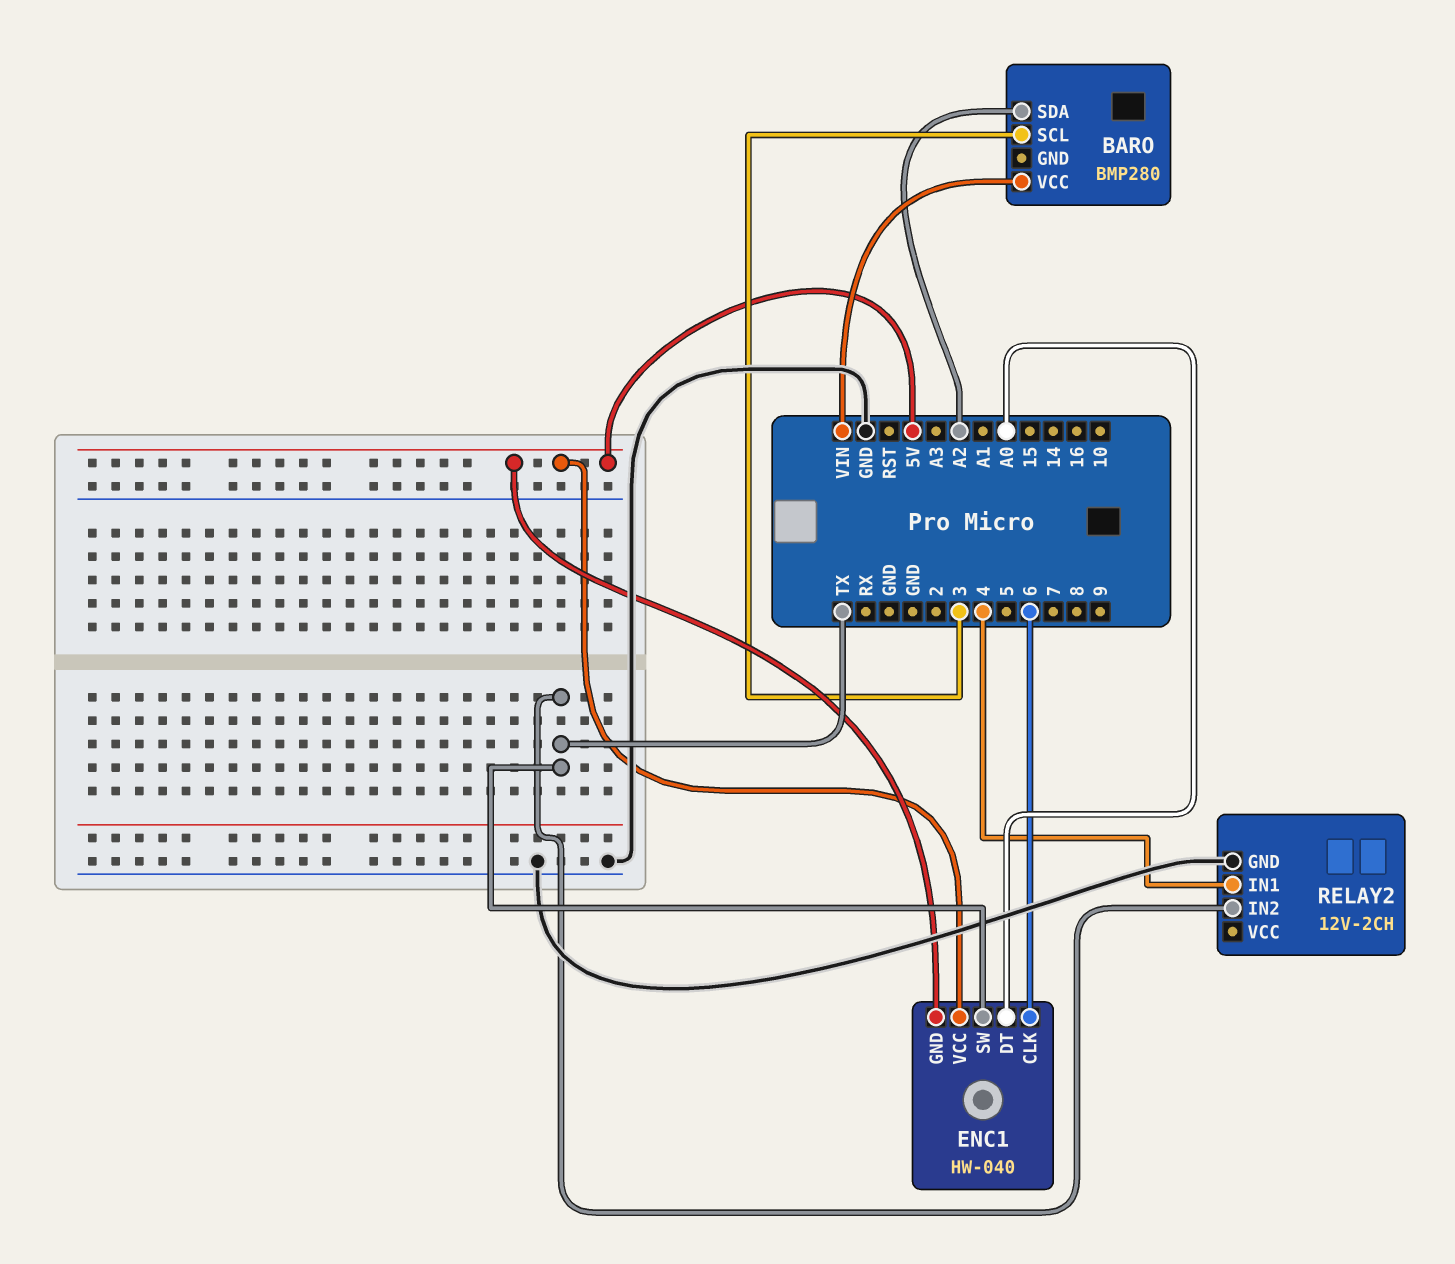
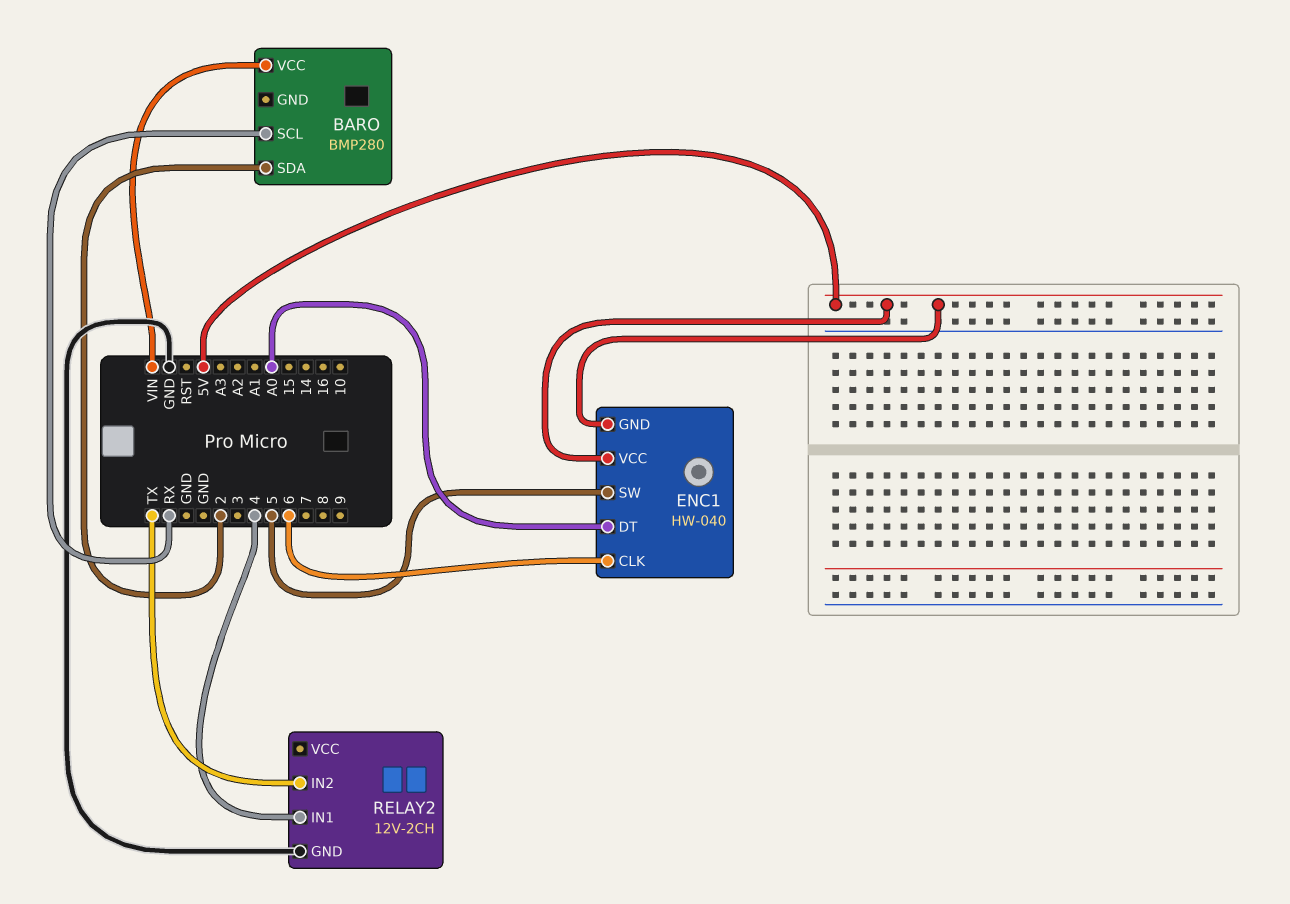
BARO pin SCL: 3 -> RX
BARO pin SDA: A2 -> 2
ENC1 pin SW: TX -> 5

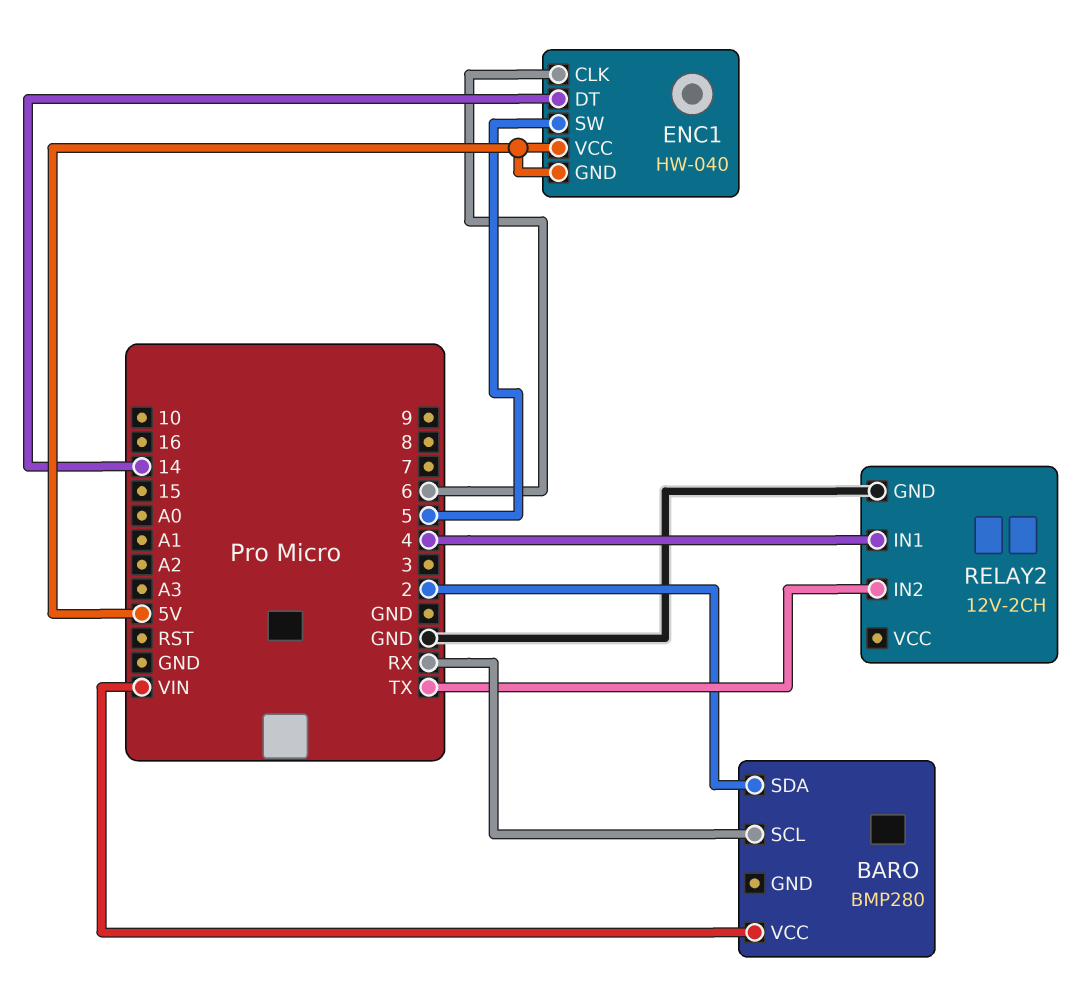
ENC1 pin DT: A0 -> 14

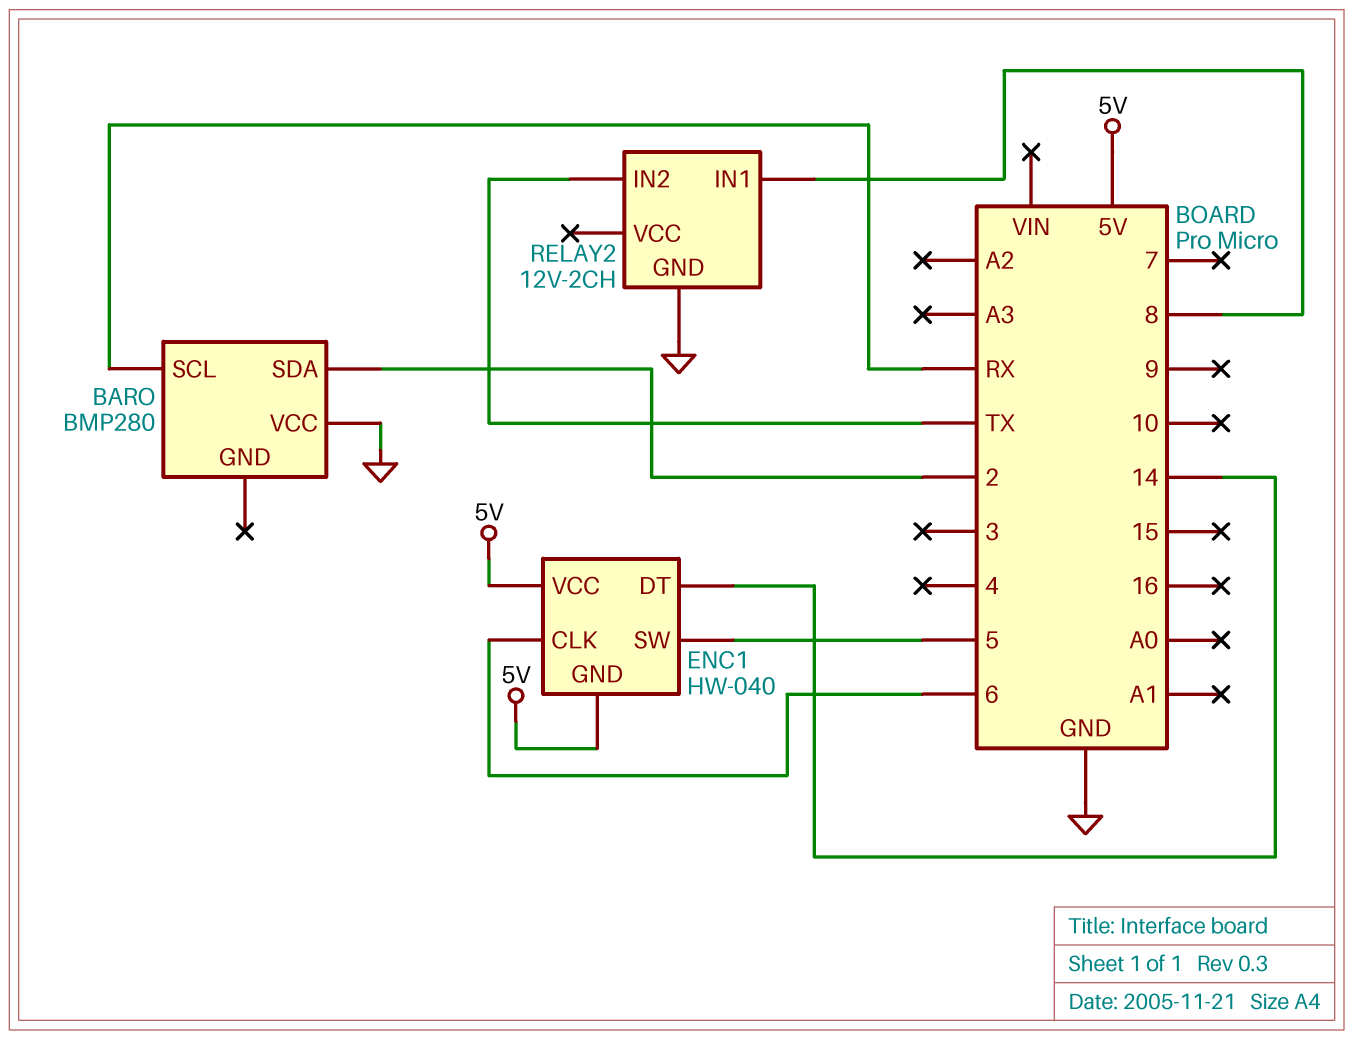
BARO pin VCC: VIN -> GND
RELAY2 pin IN1: 4 -> 8

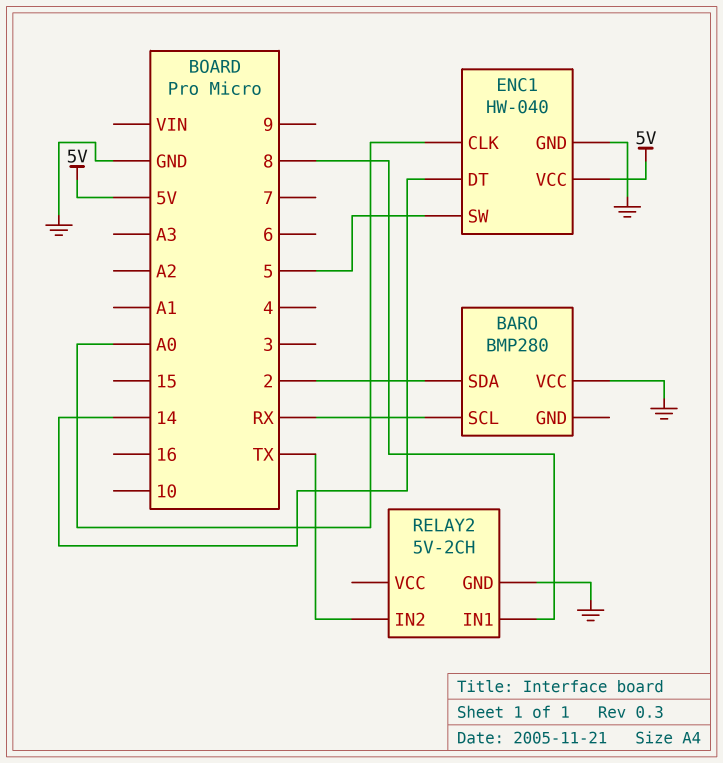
ENC1 pin CLK: 6 -> A0
ENC1 pin GND: 5V -> GND
RELAY2: 12V-2CH -> 5V-2CH

